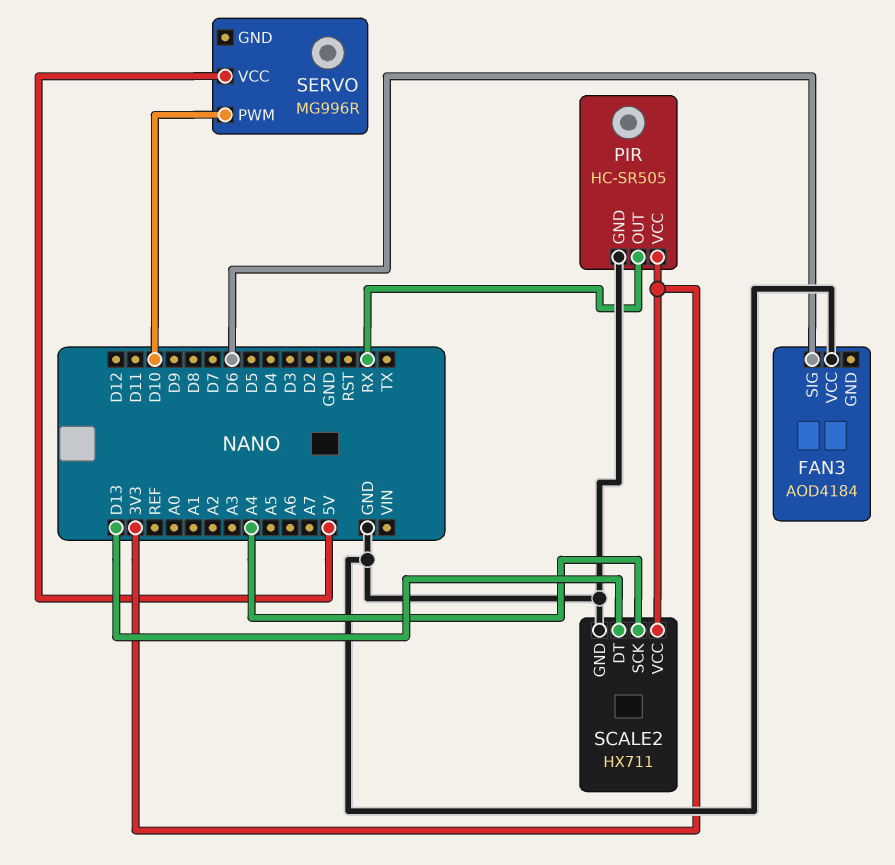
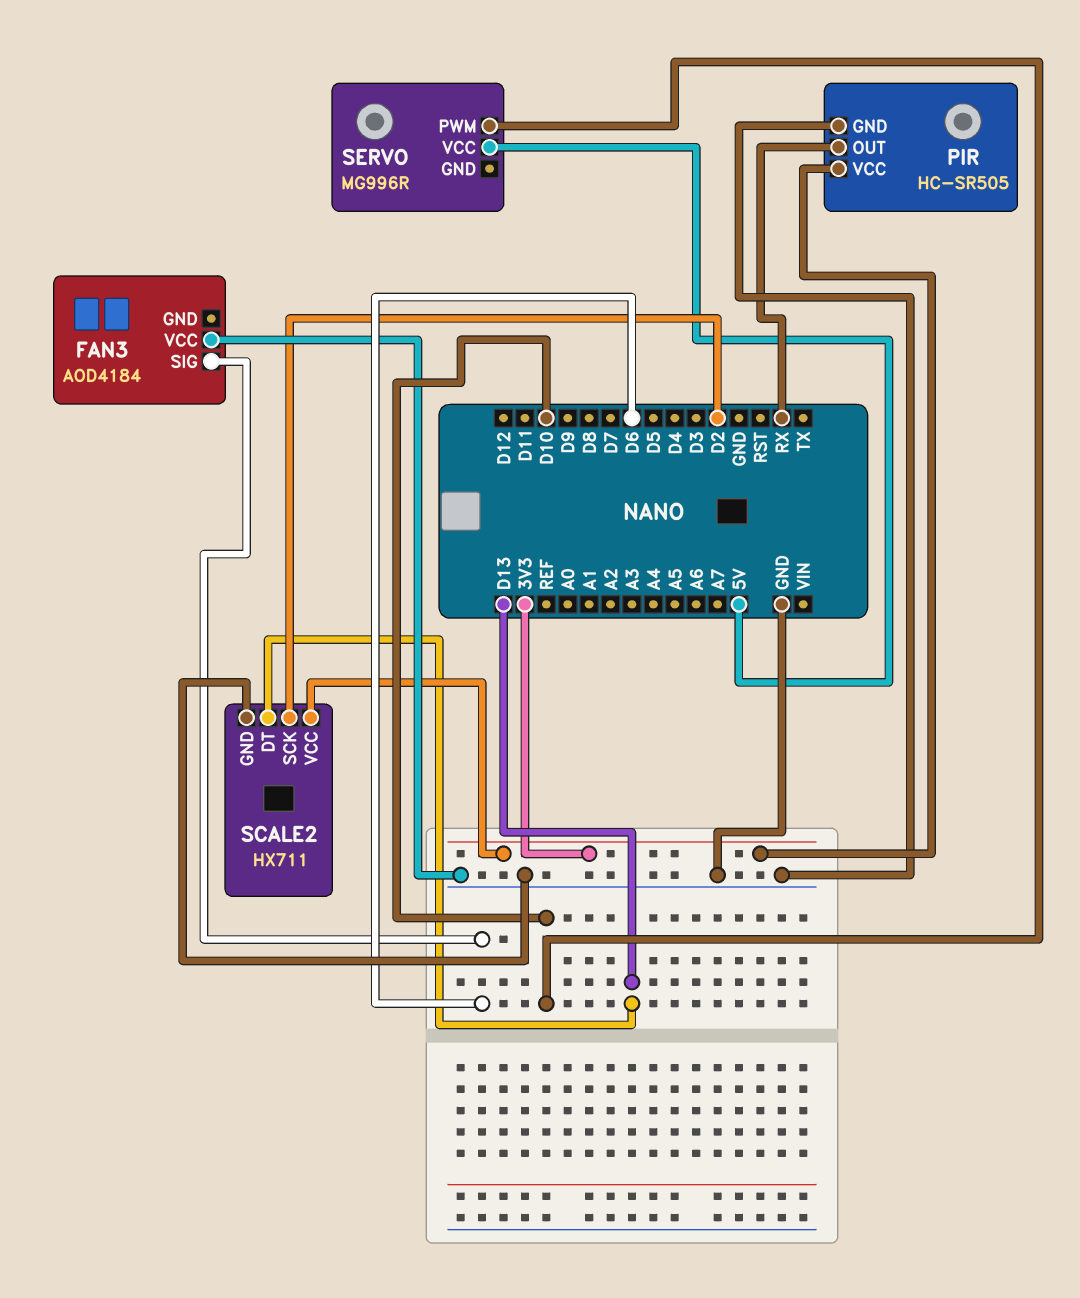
SCALE2 pin SCK: A4 -> D2

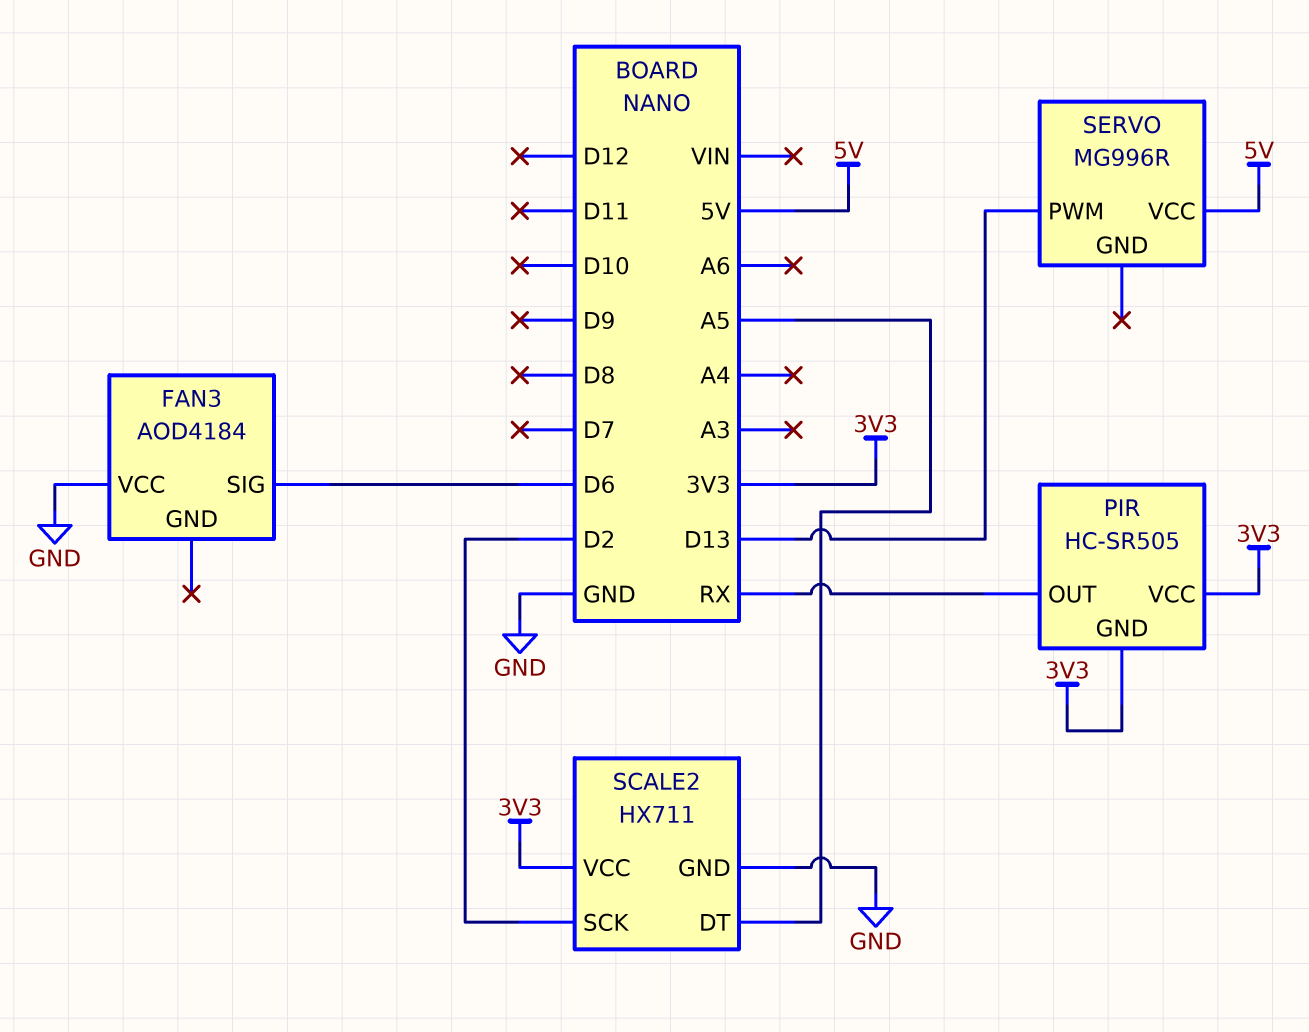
PIR pin GND: GND -> 3V3
SCALE2 pin DT: D13 -> A5
SERVO pin PWM: D10 -> D13

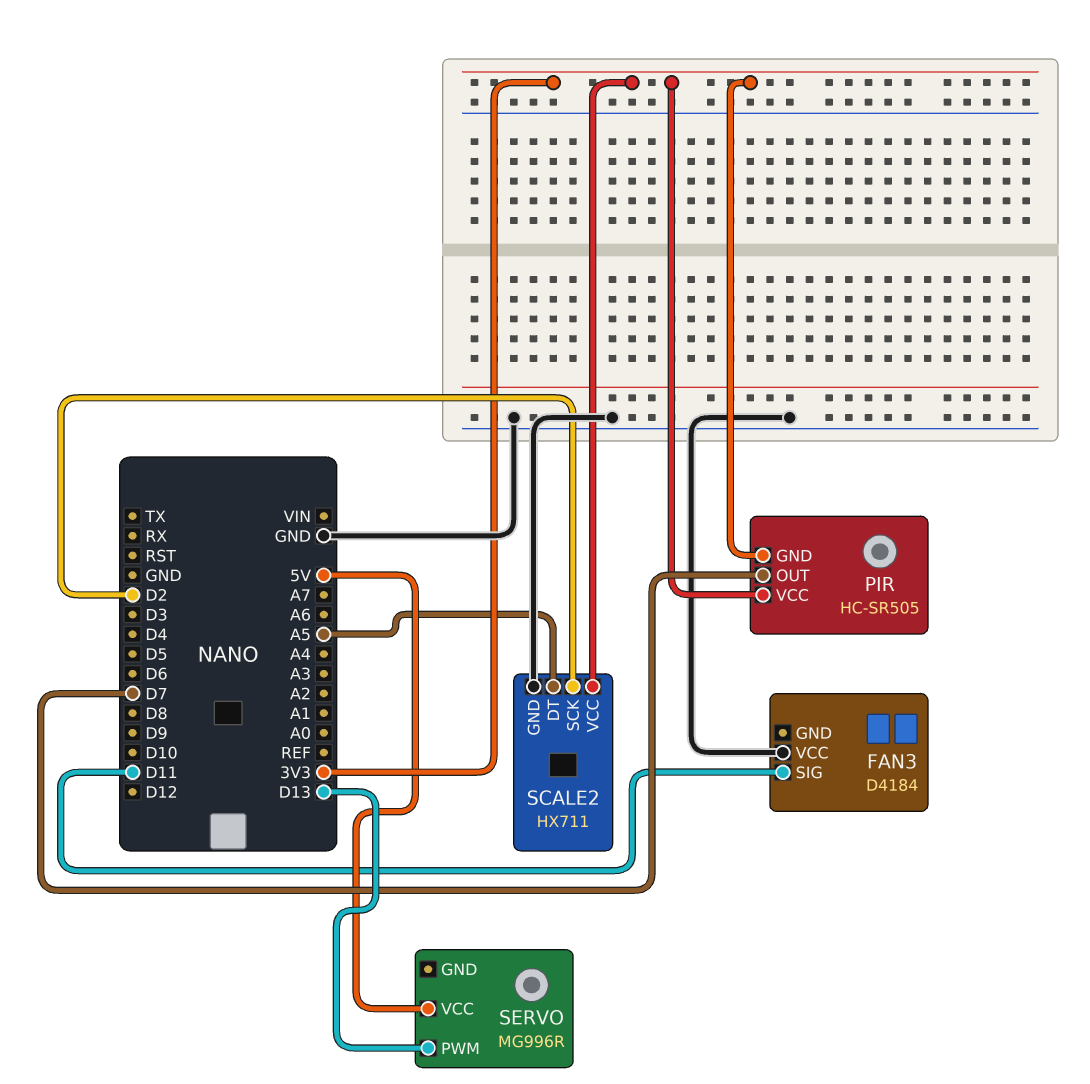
FAN3: AOD4184 -> D4184
FAN3 pin SIG: D6 -> D11
PIR pin OUT: RX -> D7

